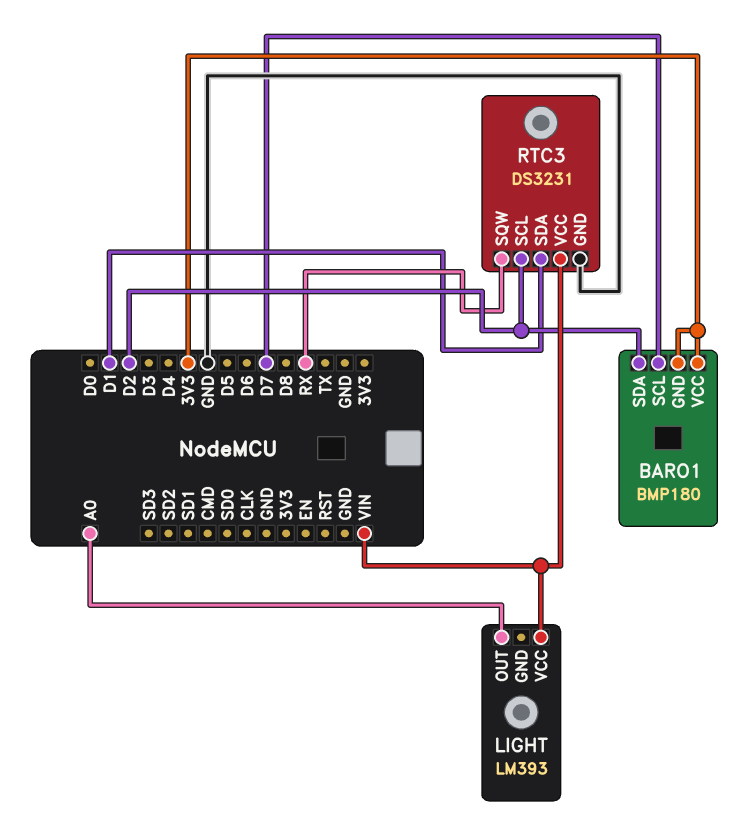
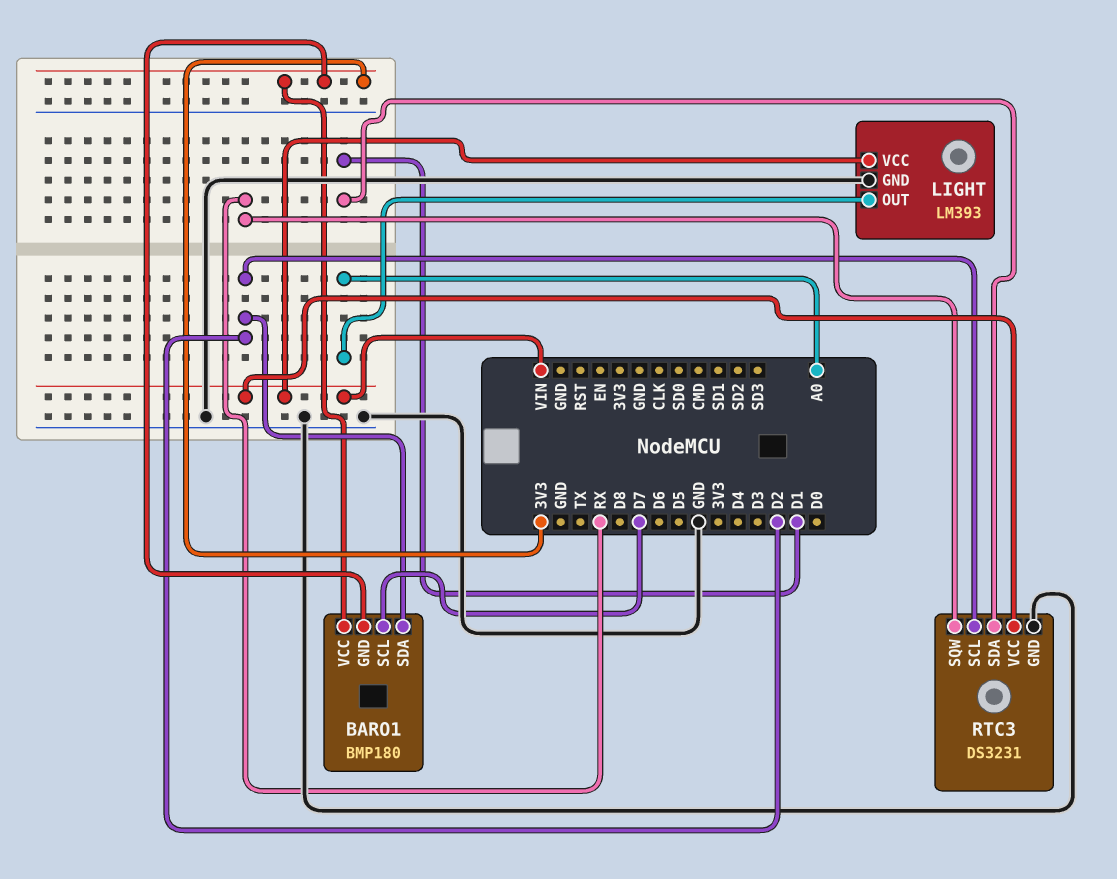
LIGHT pin GND: none -> GND

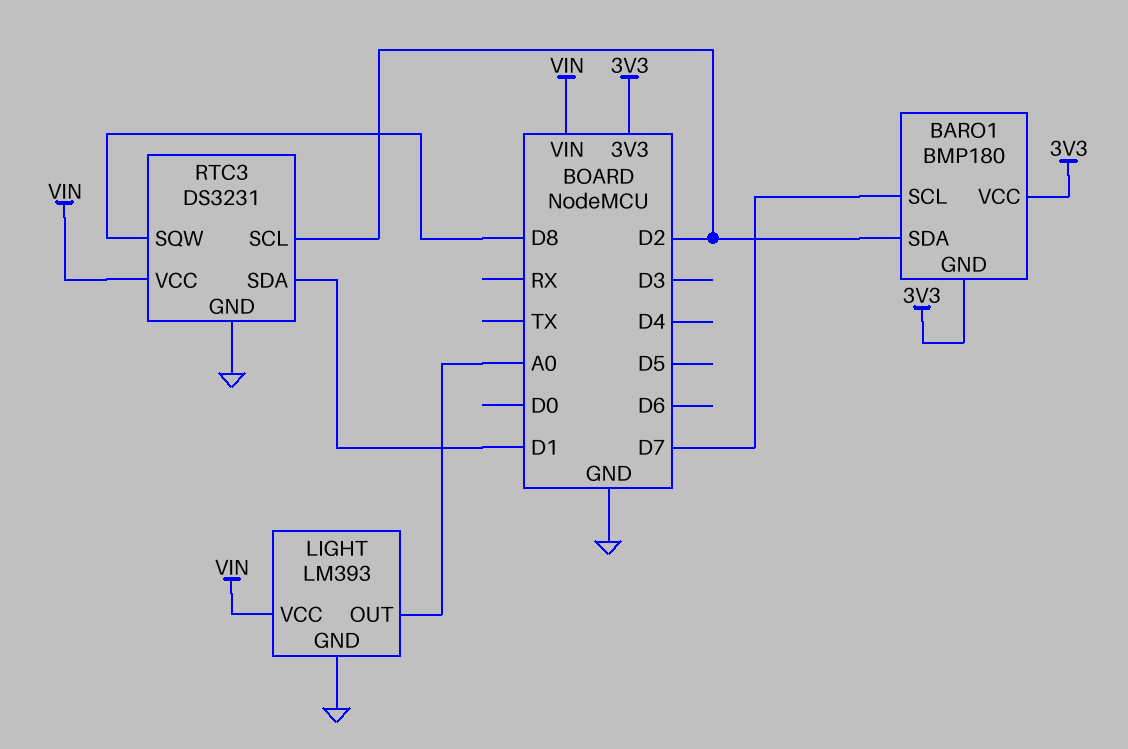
RTC3 pin SQW: RX -> D8

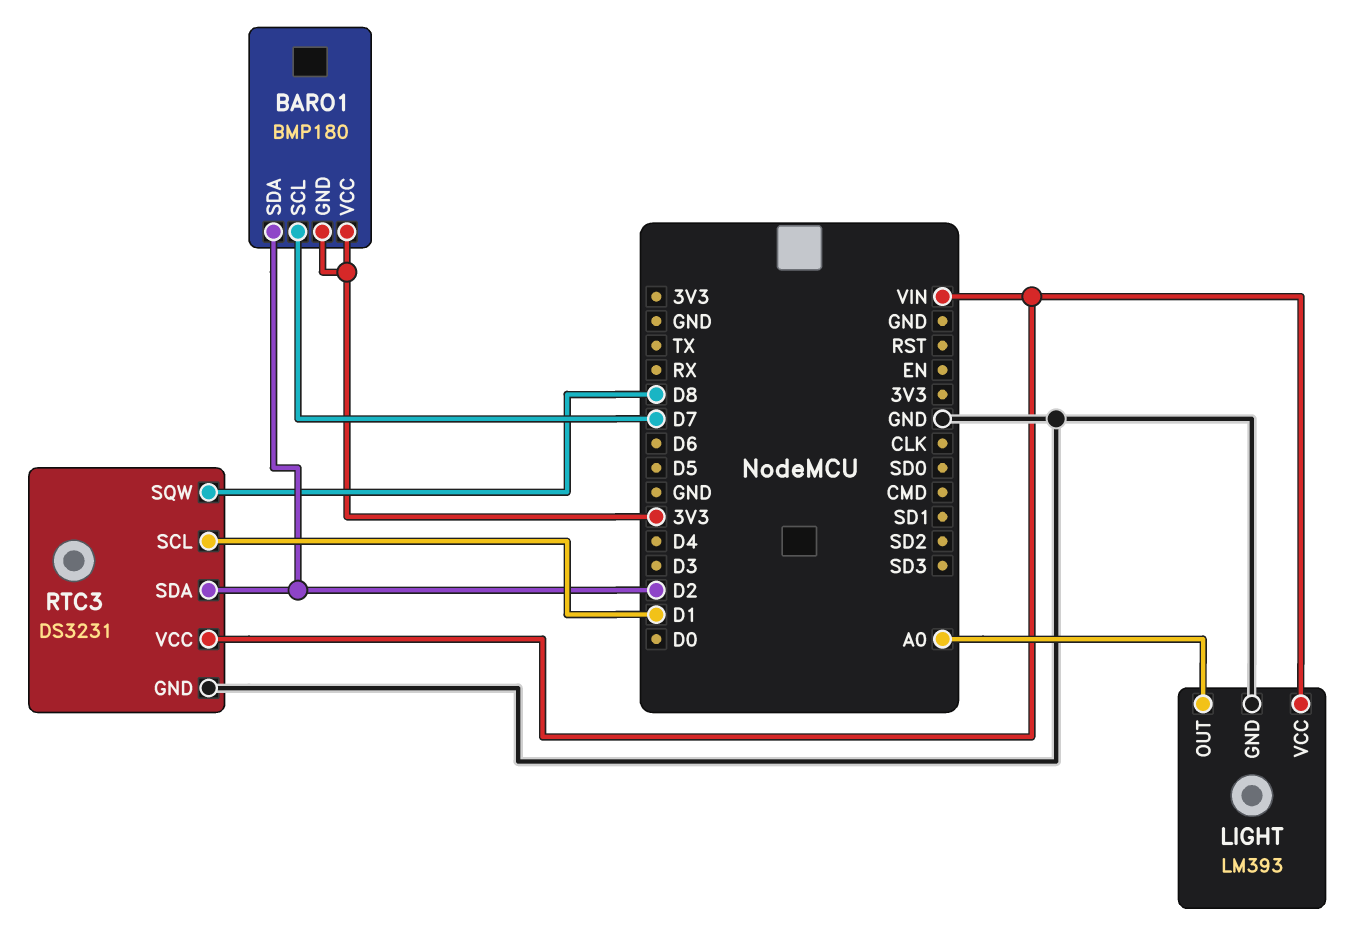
RTC3 pin SCL: D2 -> D1
RTC3 pin SDA: D1 -> D2

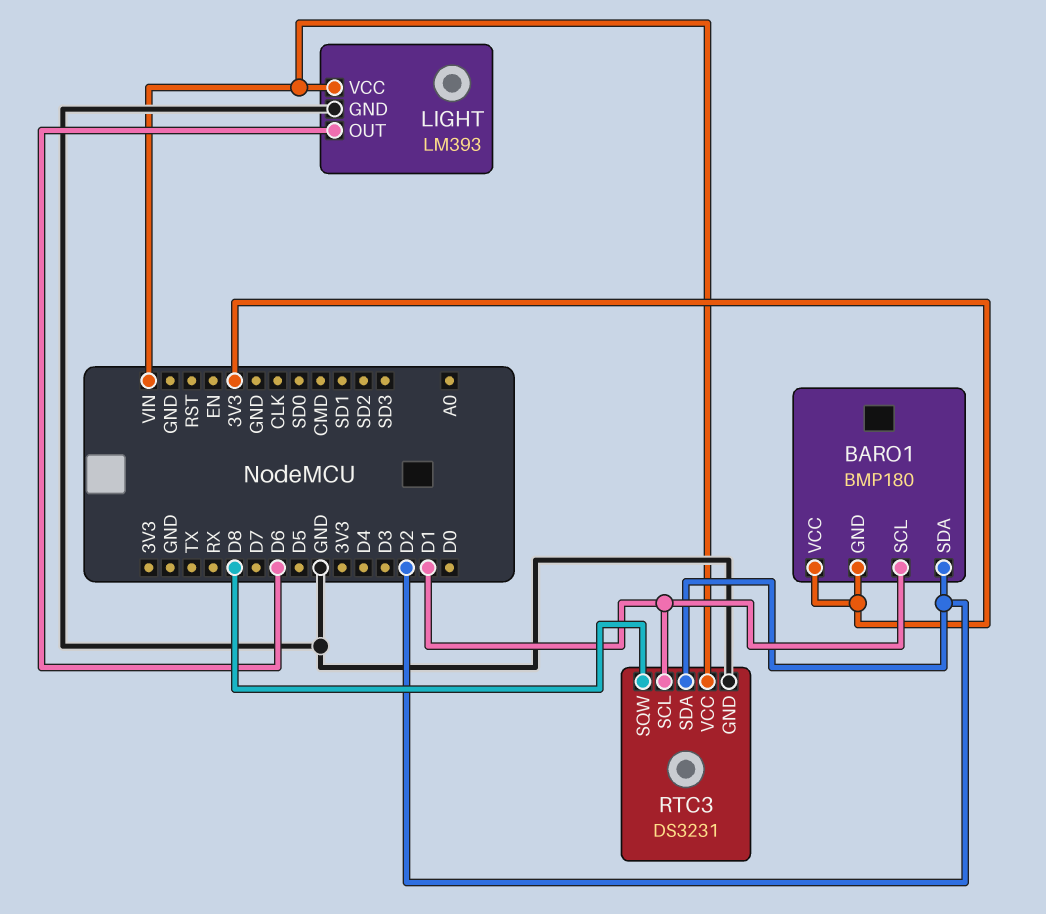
BARO1 pin SCL: D7 -> D1
LIGHT pin OUT: A0 -> D6

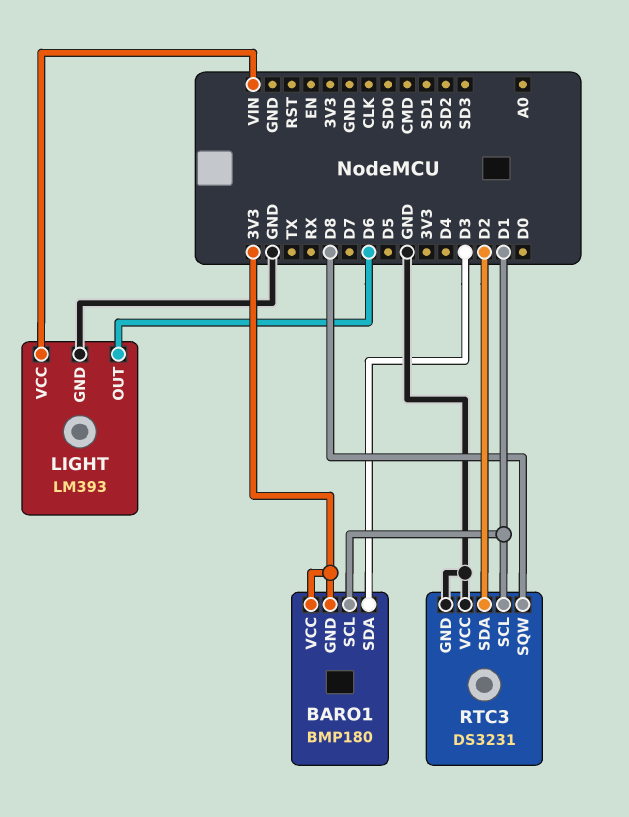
BARO1 pin SDA: D2 -> D3
RTC3 pin VCC: VIN -> GND

